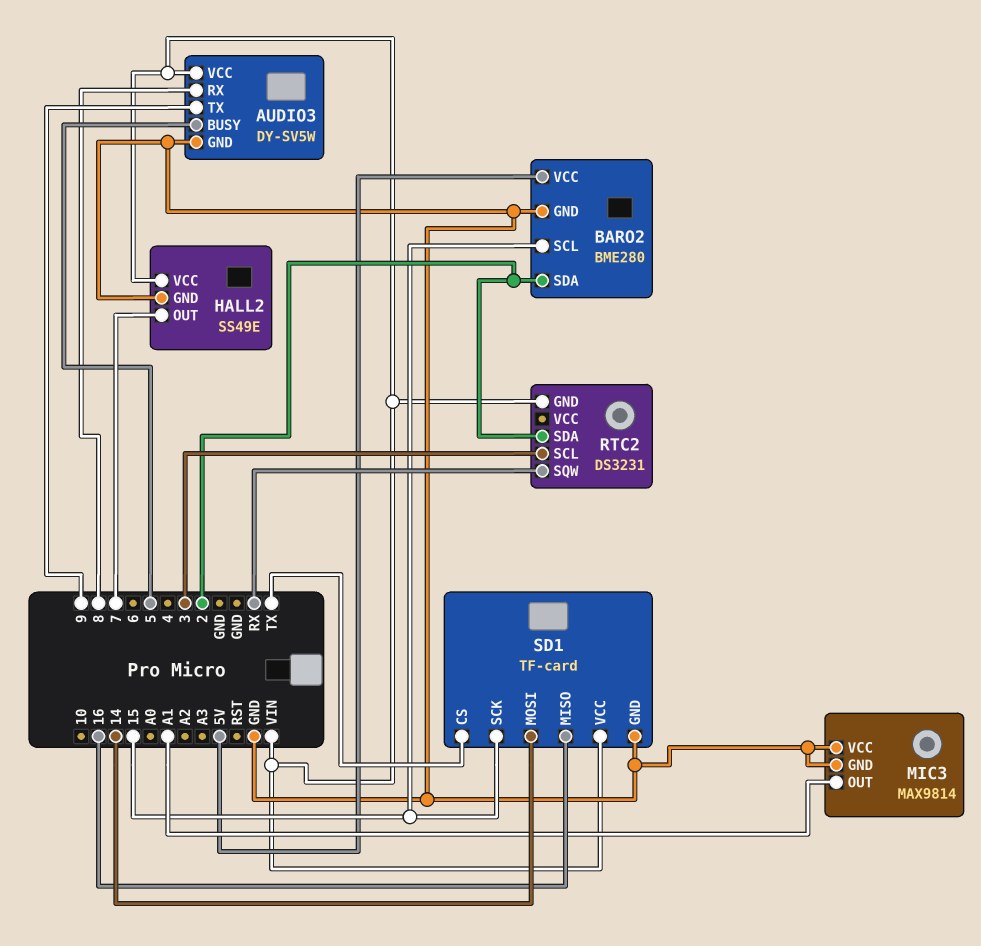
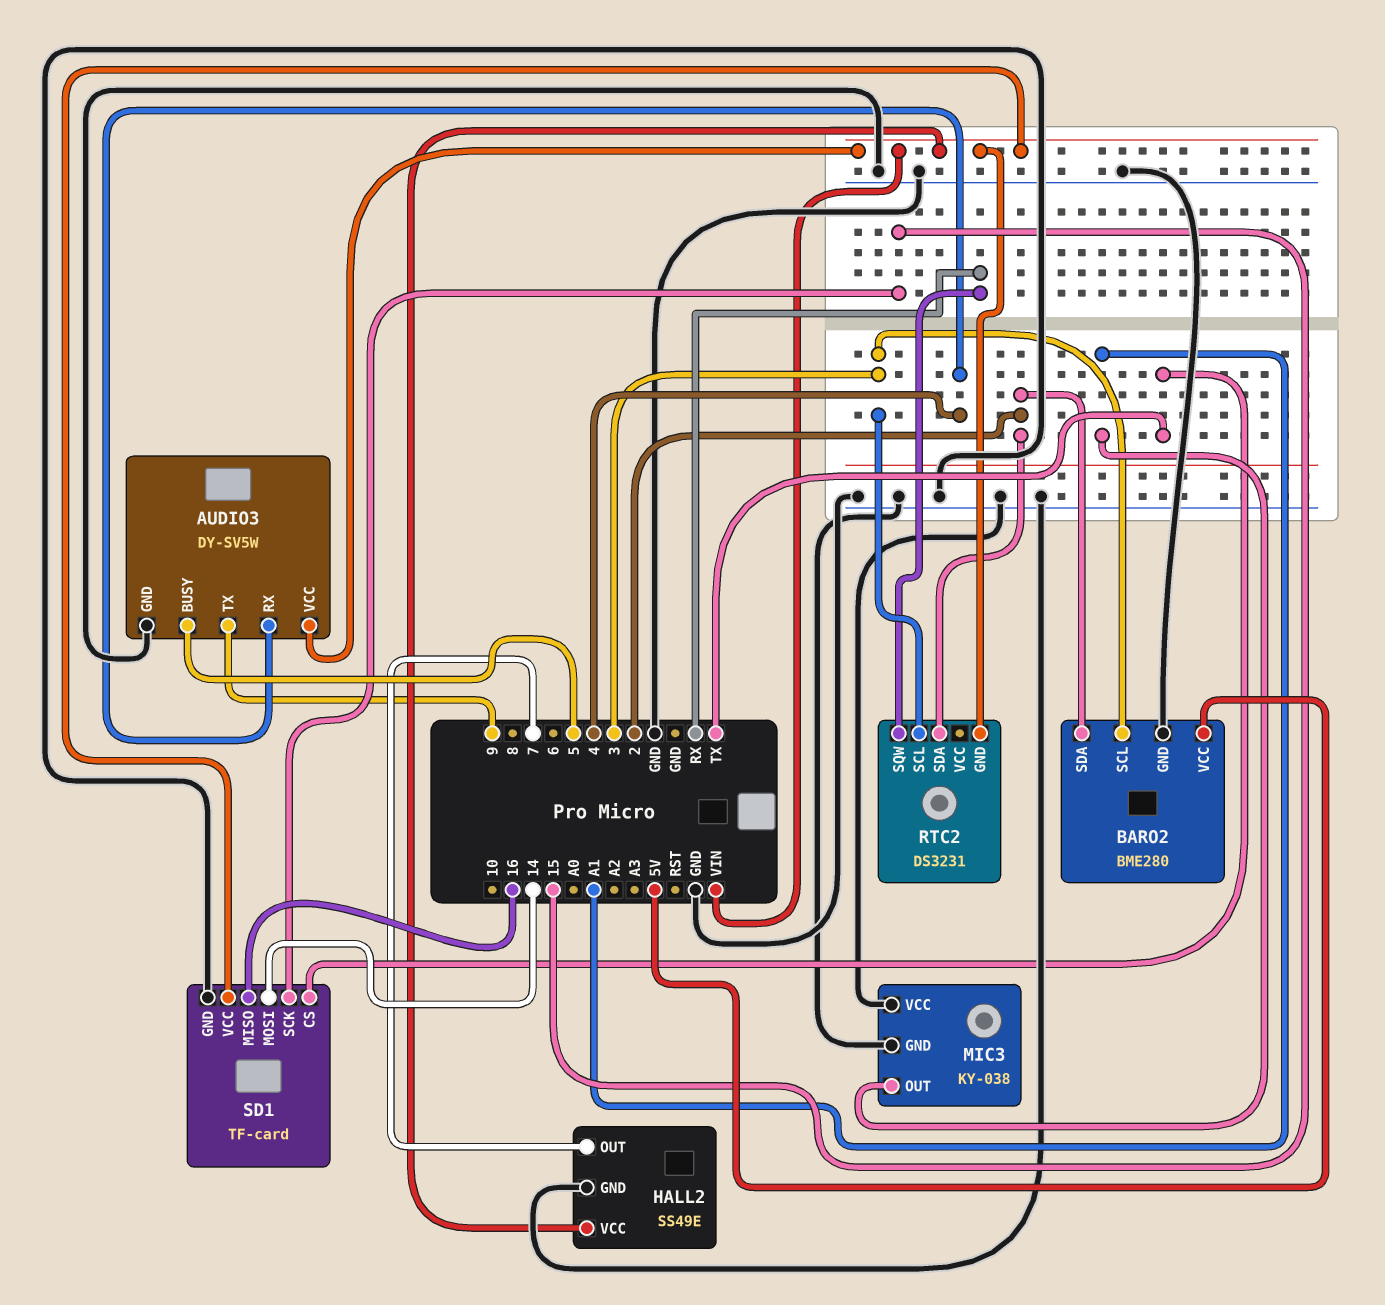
AUDIO3 pin RX: 8 -> 4
BARO2 pin SCL: 15 -> 3
MIC3: MAX9814 -> KY-038

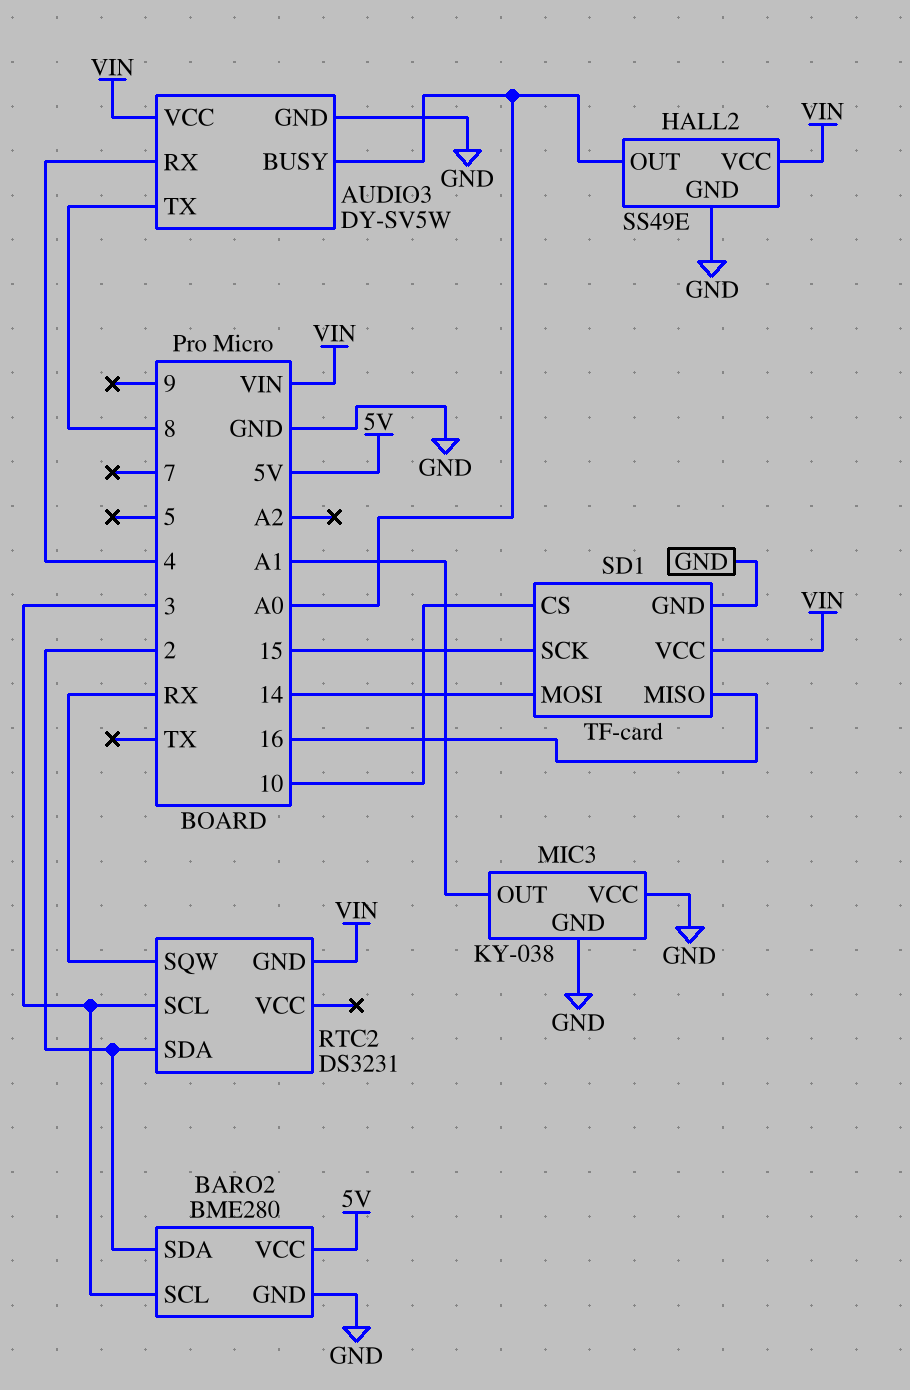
AUDIO3 pin BUSY: 5 -> A0
AUDIO3 pin TX: 9 -> 8
HALL2 pin OUT: 7 -> A0
SD1 pin CS: TX -> 10

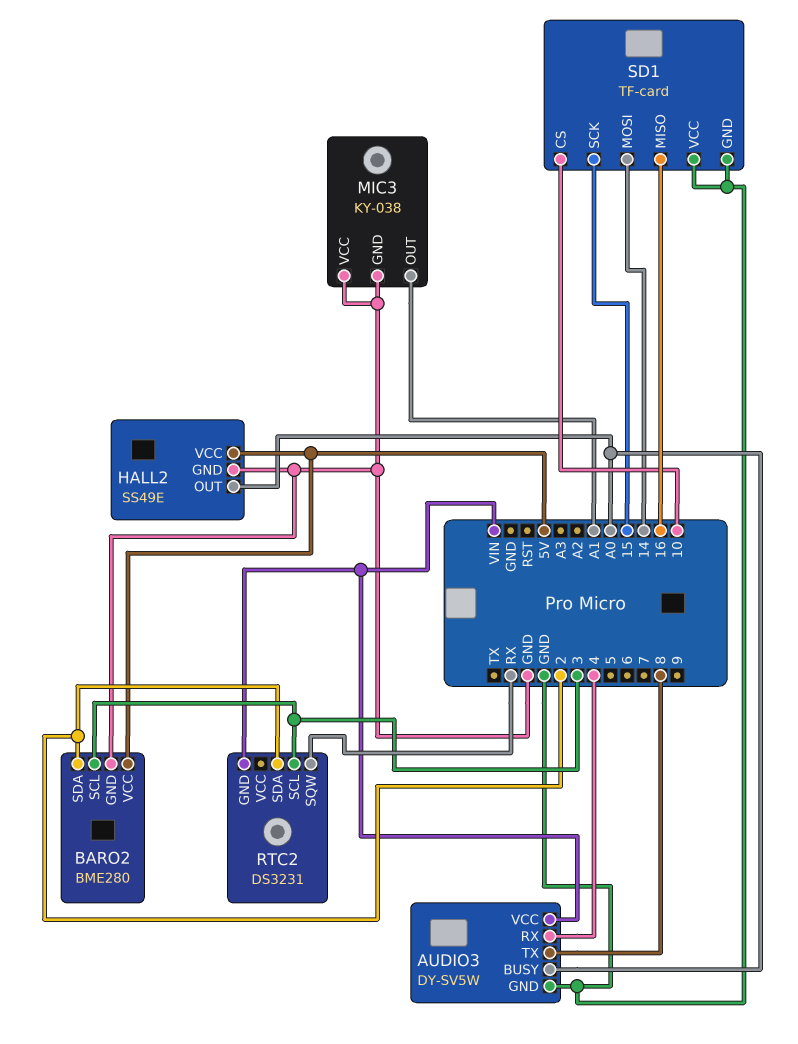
HALL2 pin VCC: VIN -> 5V
SD1 pin VCC: VIN -> GND

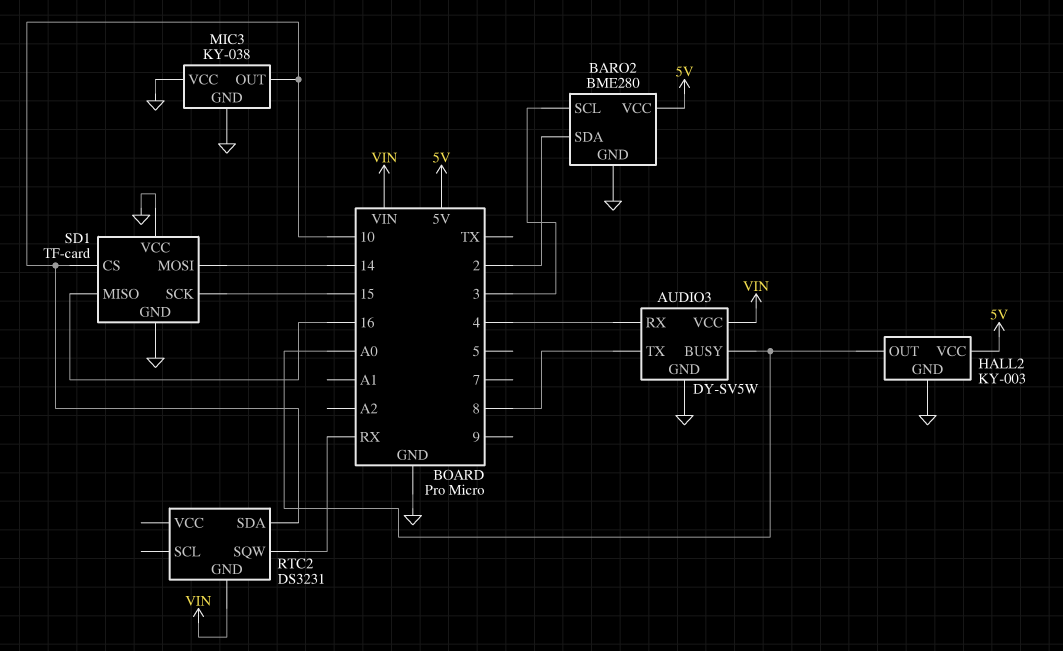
HALL2: SS49E -> KY-003
MIC3 pin OUT: A1 -> 10
RTC2 pin SCL: 3 -> none
RTC2 pin SDA: 2 -> 10

